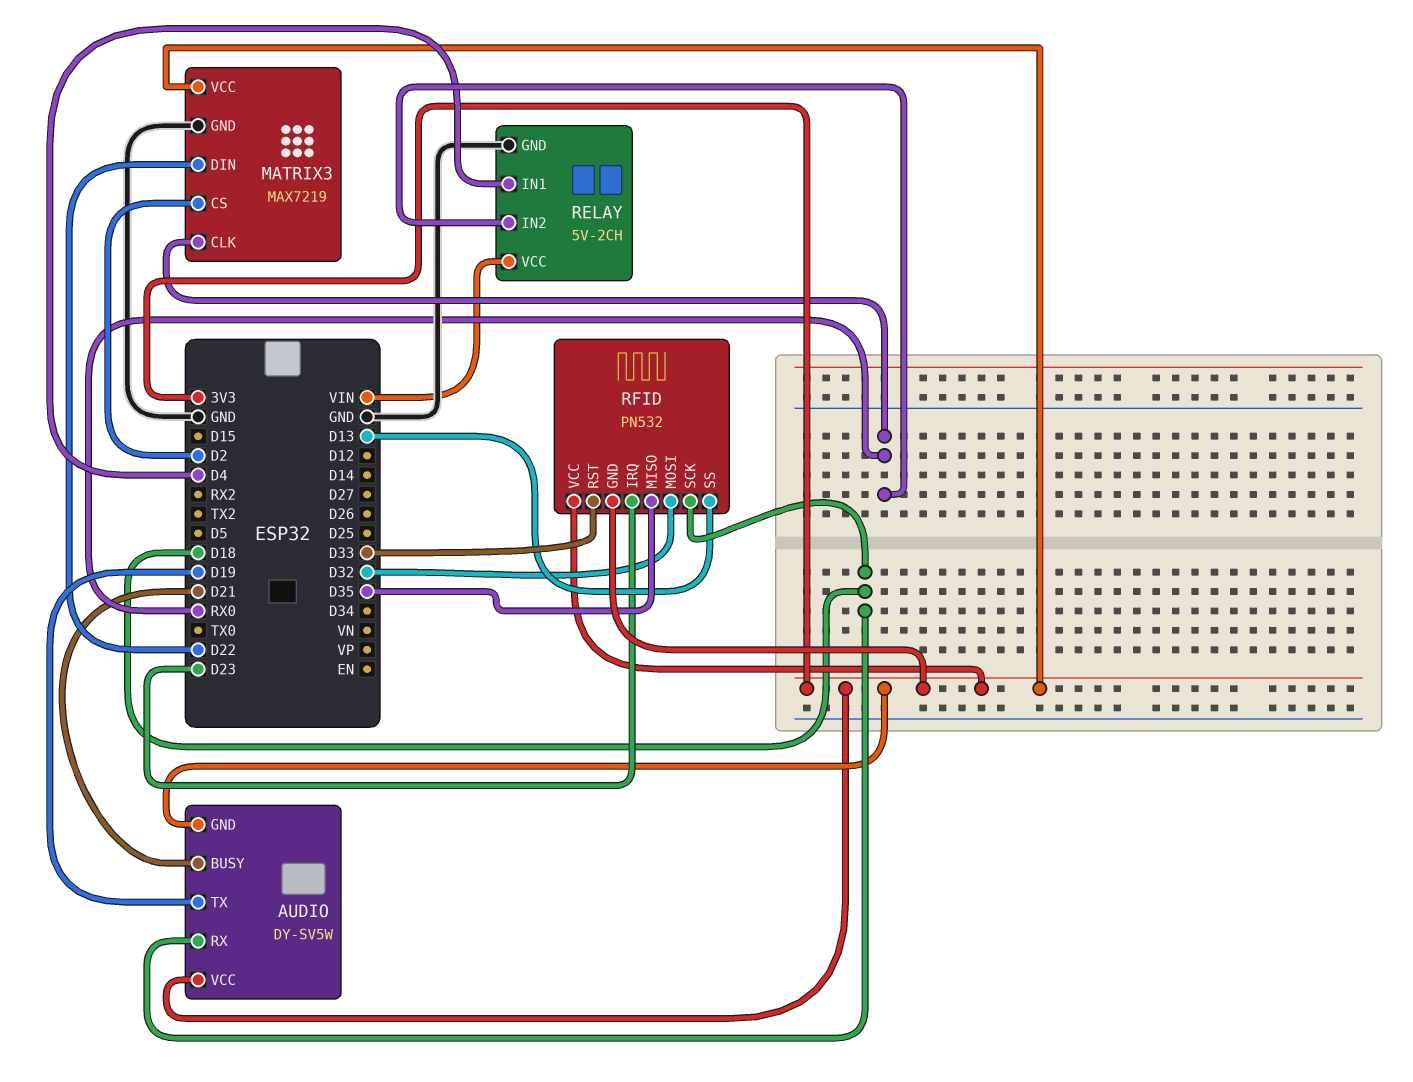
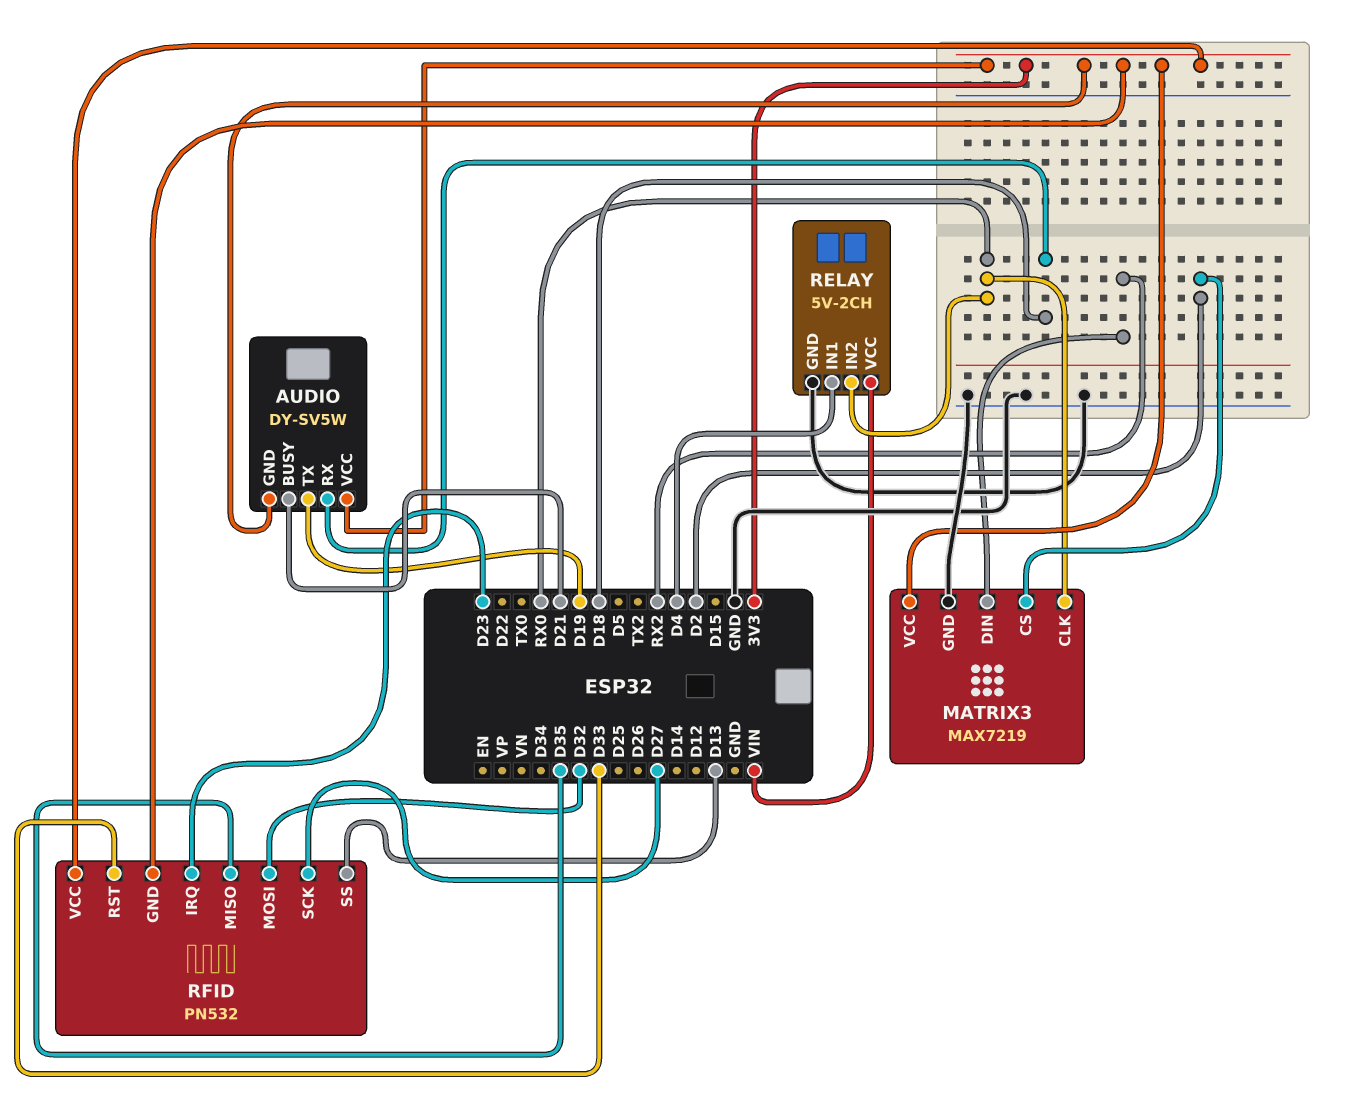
MATRIX3 pin DIN: D22 -> RX2
RFID pin SCK: D18 -> D27

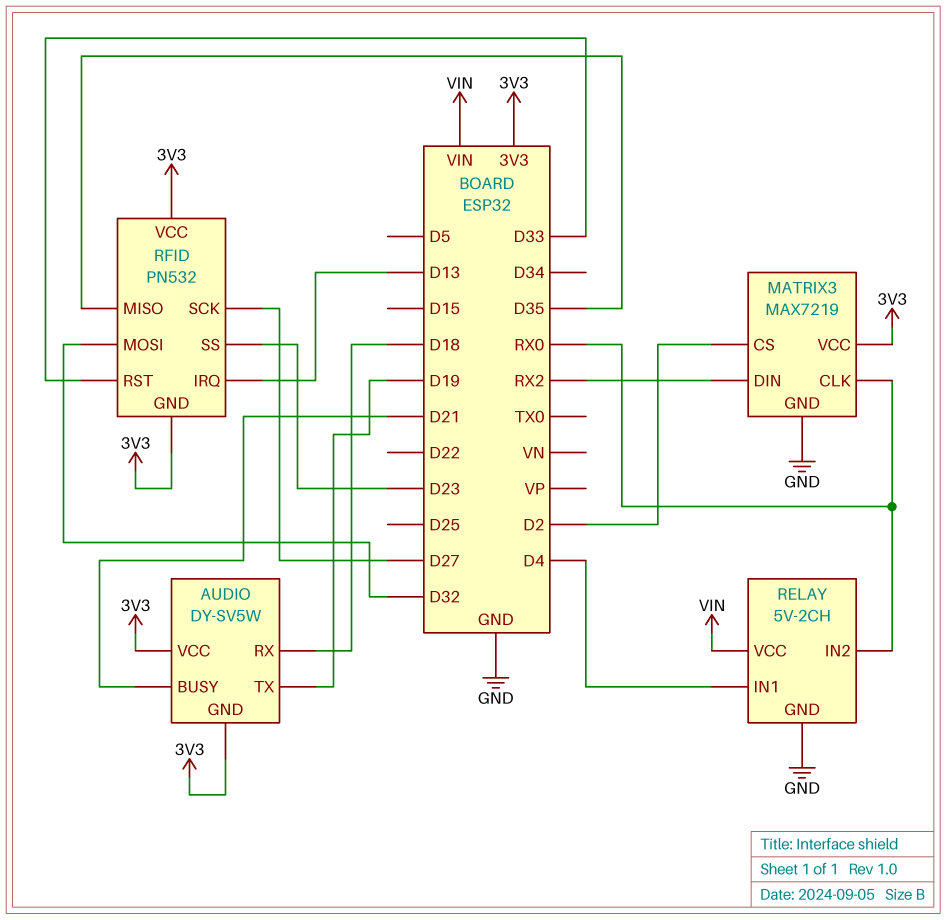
RFID pin IRQ: D23 -> D13
RFID pin SS: D13 -> D23

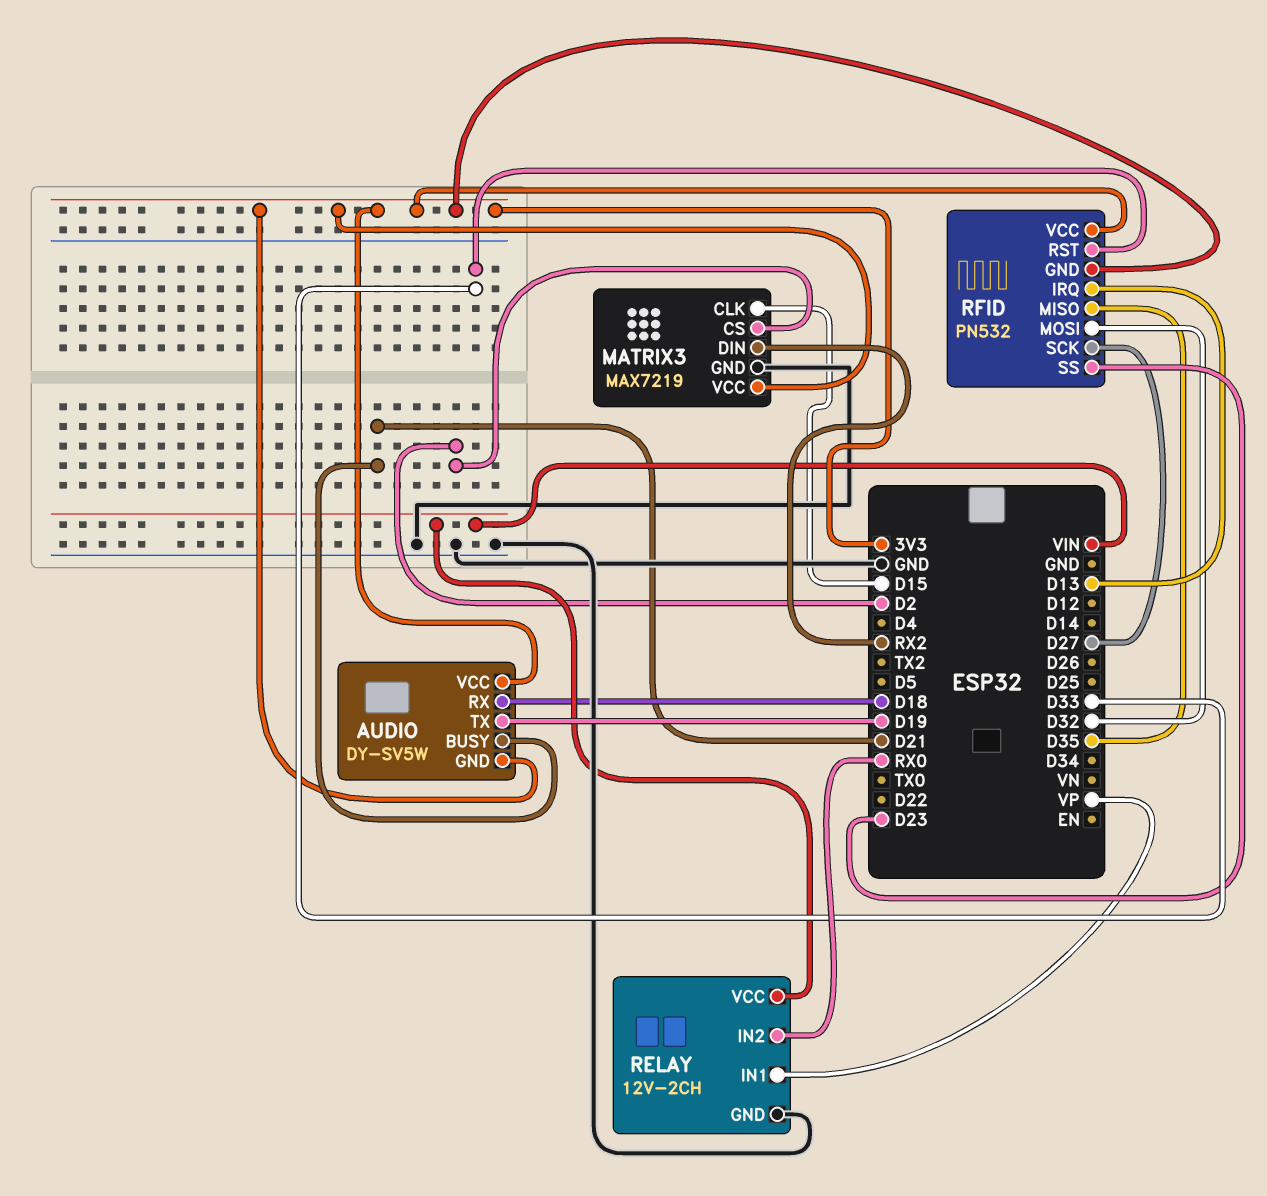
MATRIX3 pin CLK: RX0 -> D15
RELAY: 5V-2CH -> 12V-2CH
RELAY pin IN1: D4 -> VP

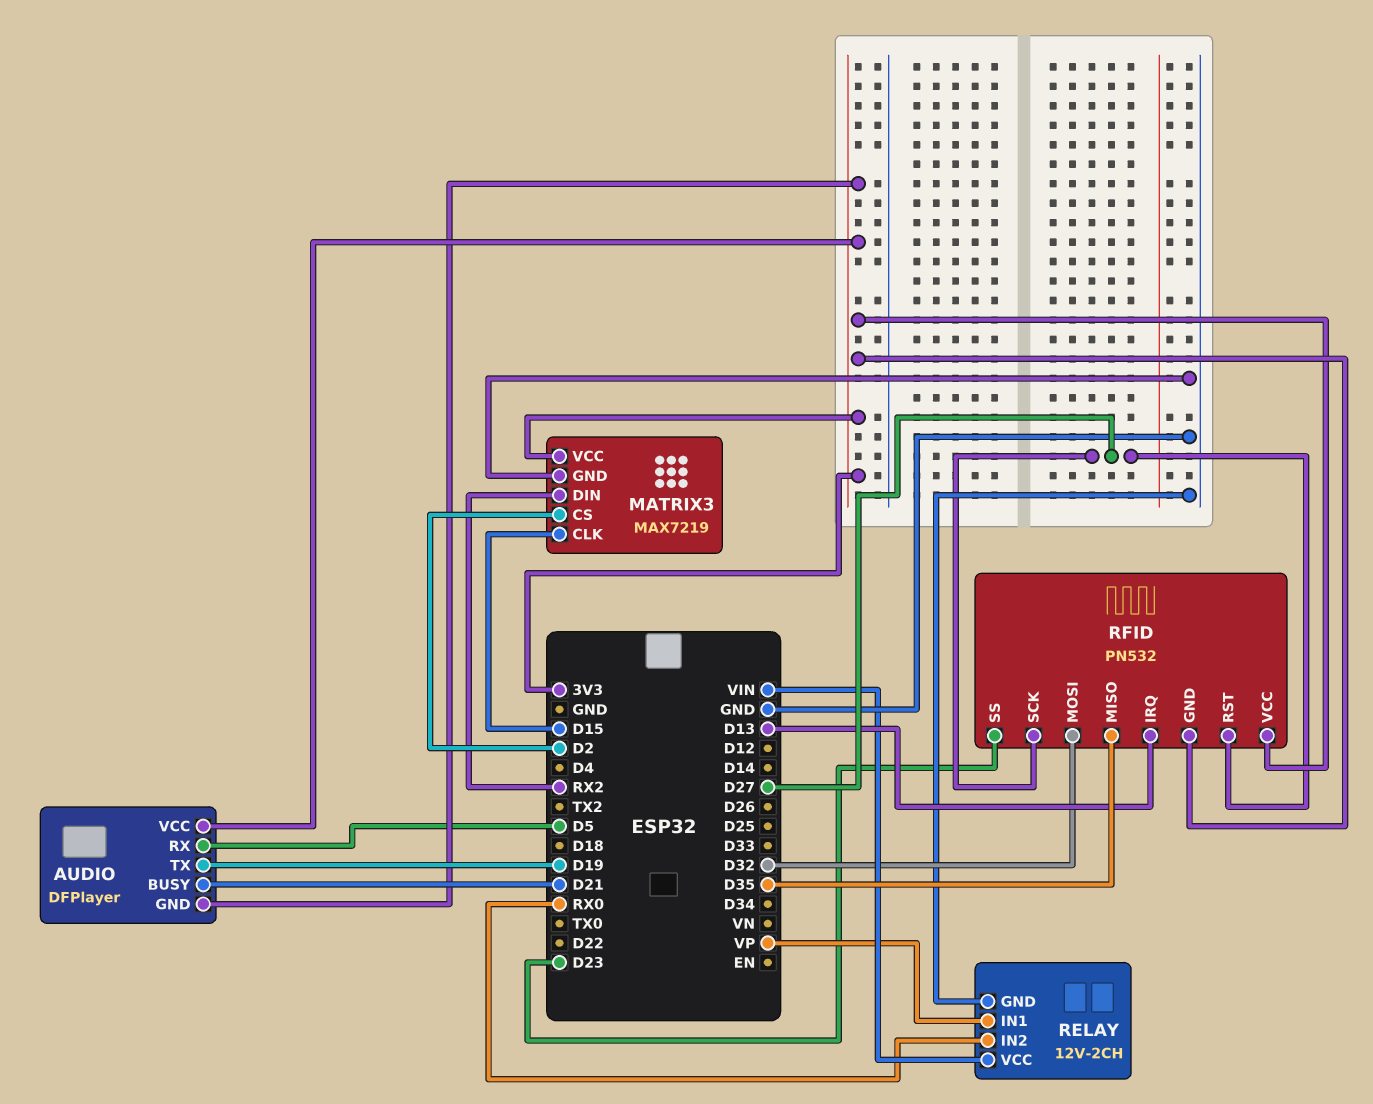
AUDIO: DY-SV5W -> DFPlayer
AUDIO pin RX: D18 -> D5
RFID pin RST: D33 -> D27

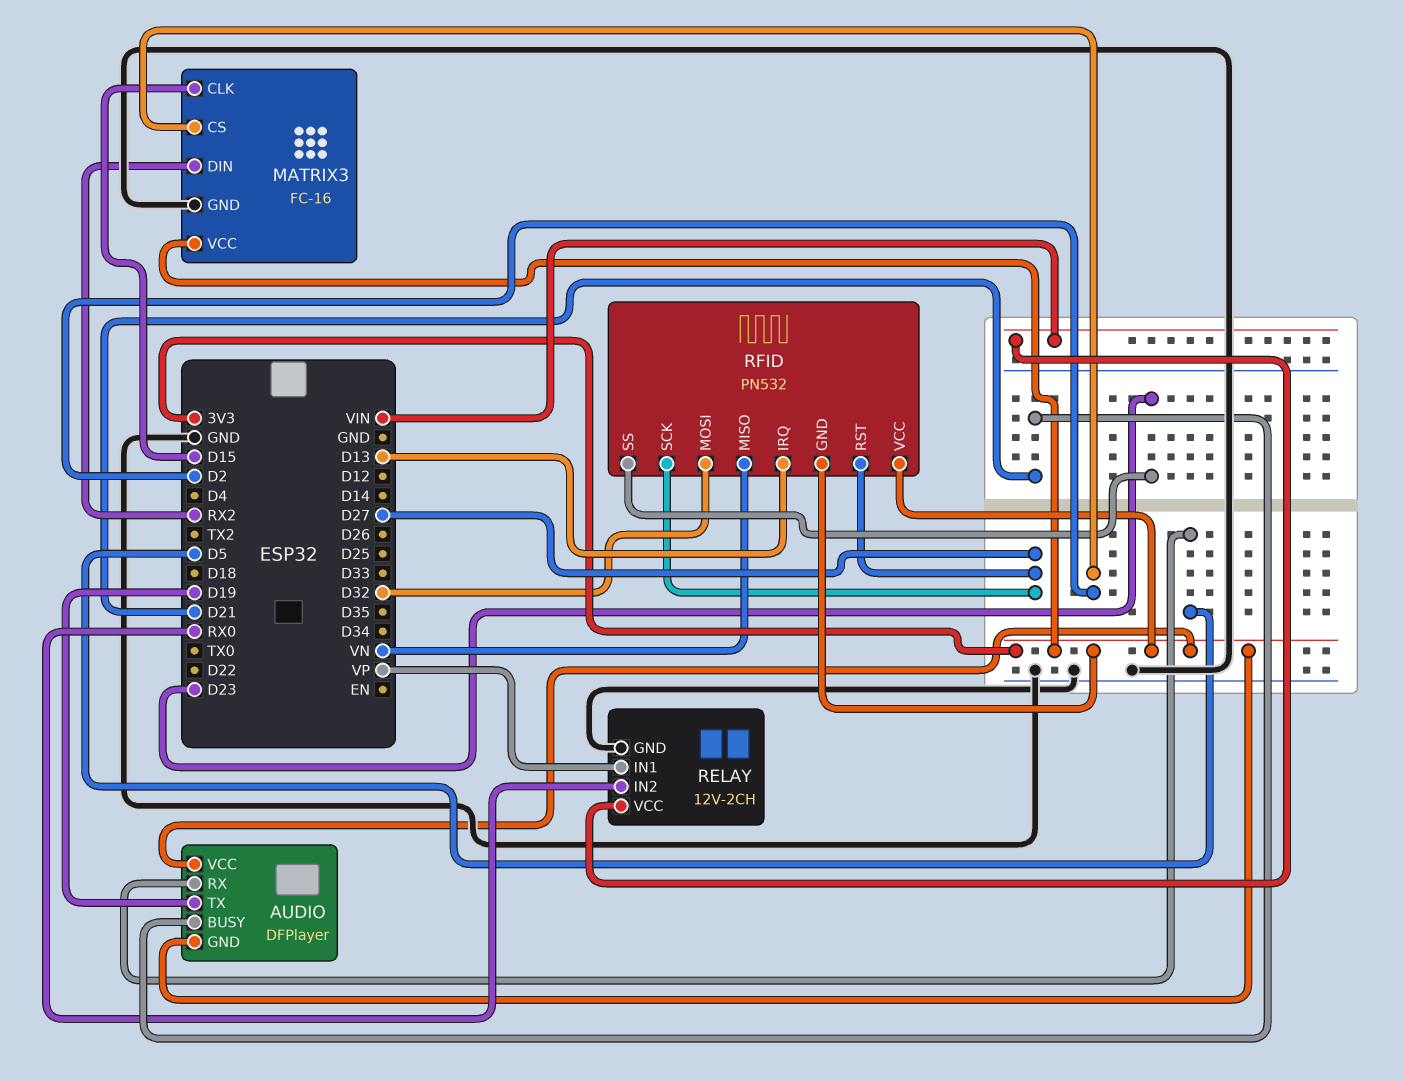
MATRIX3: MAX7219 -> FC-16
RFID pin MISO: D35 -> VN

